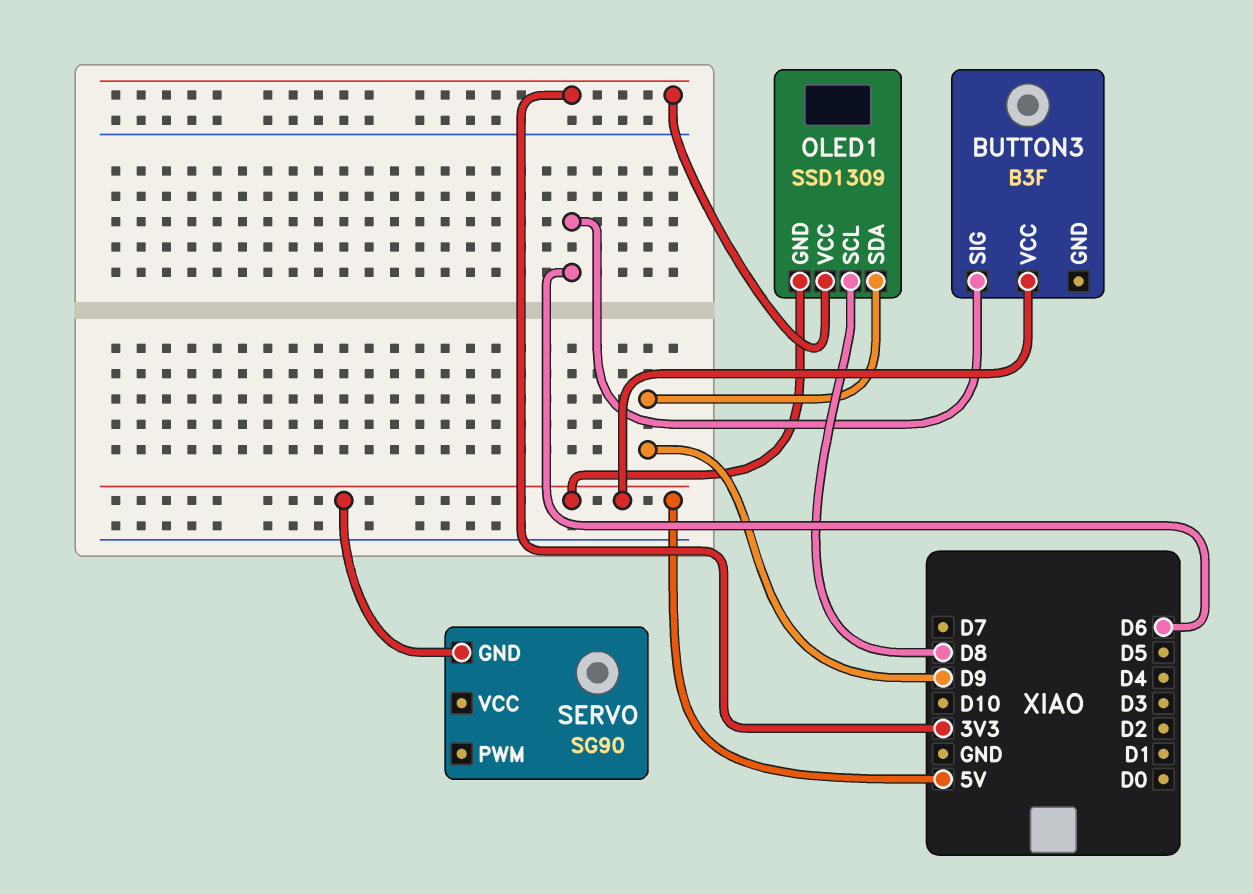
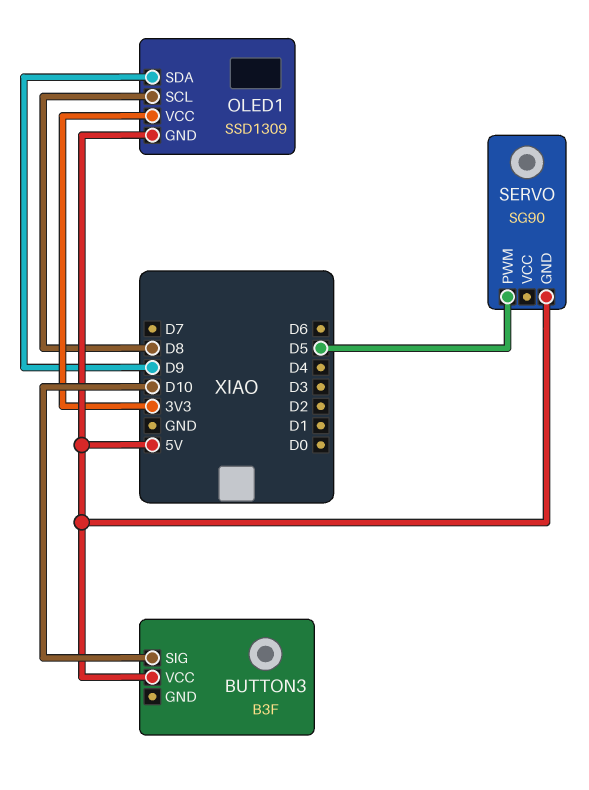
BUTTON3 pin SIG: D6 -> D10
SERVO pin PWM: none -> D5

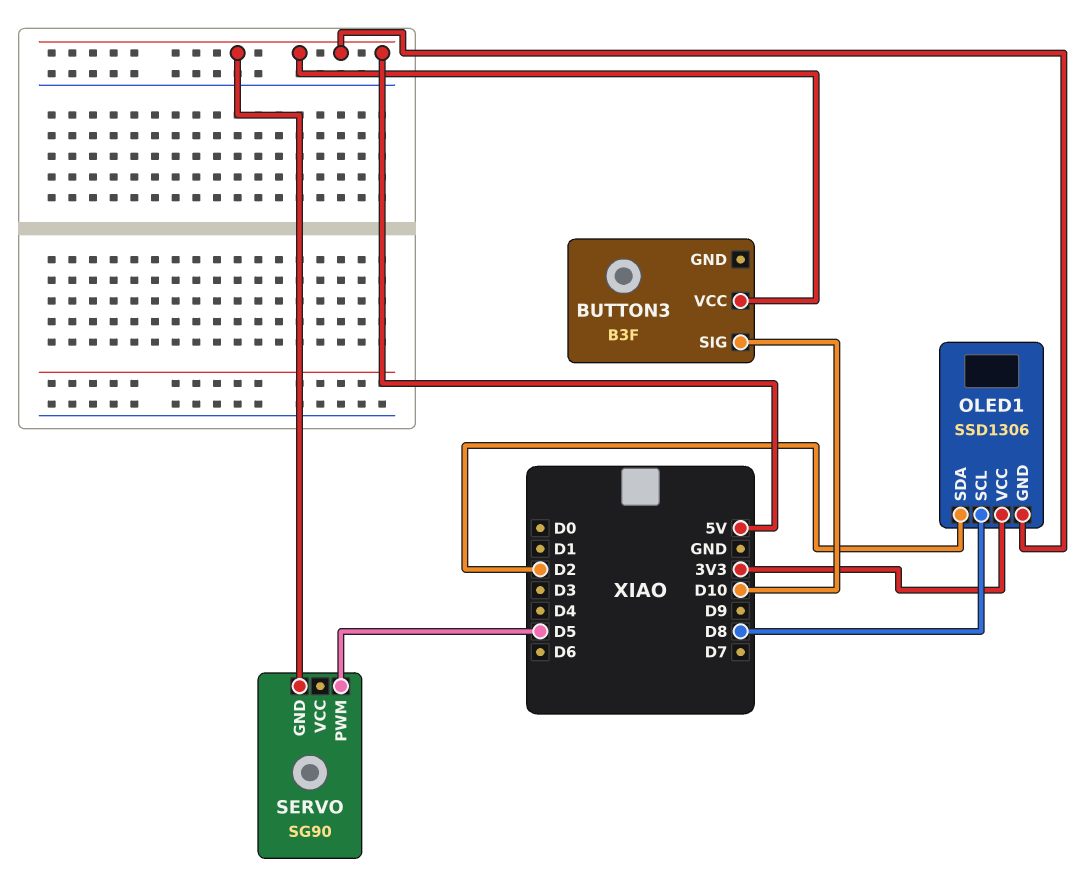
OLED1: SSD1309 -> SSD1306
OLED1 pin SDA: D9 -> D2

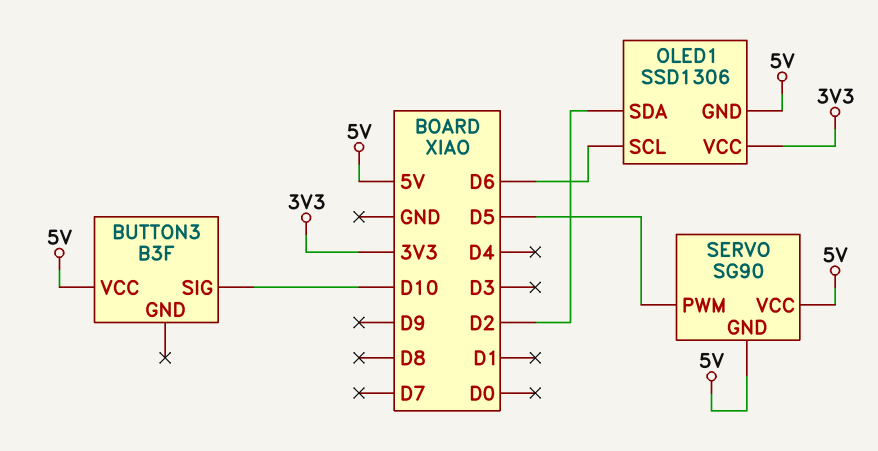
OLED1 pin SCL: D8 -> D6
SERVO pin VCC: none -> 5V

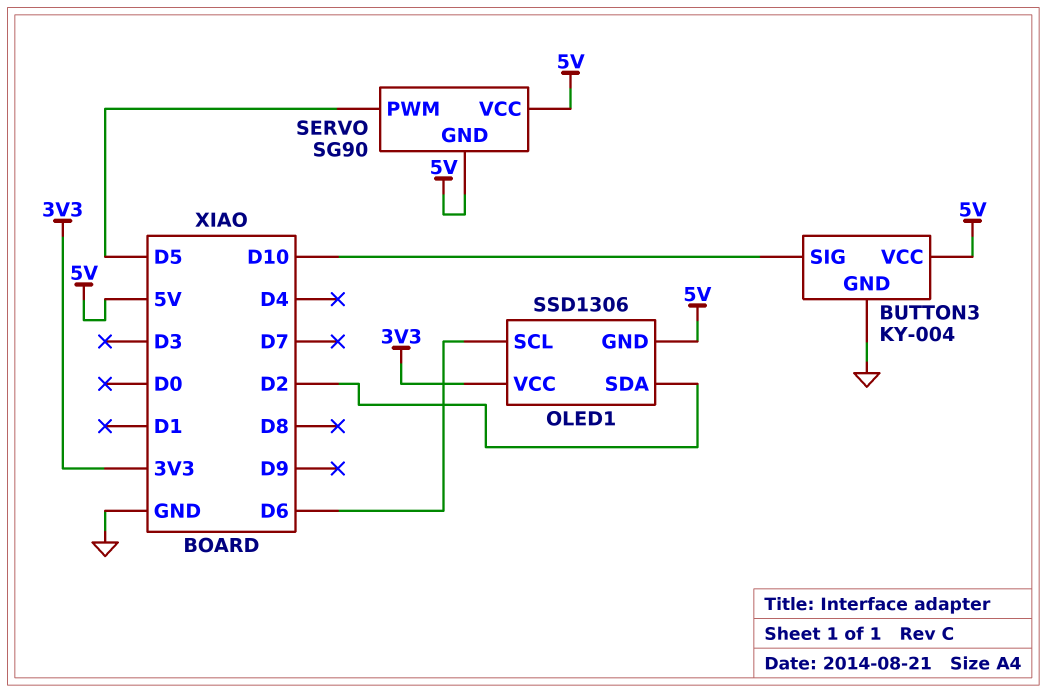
BUTTON3: B3F -> KY-004
BUTTON3 pin GND: none -> GND

